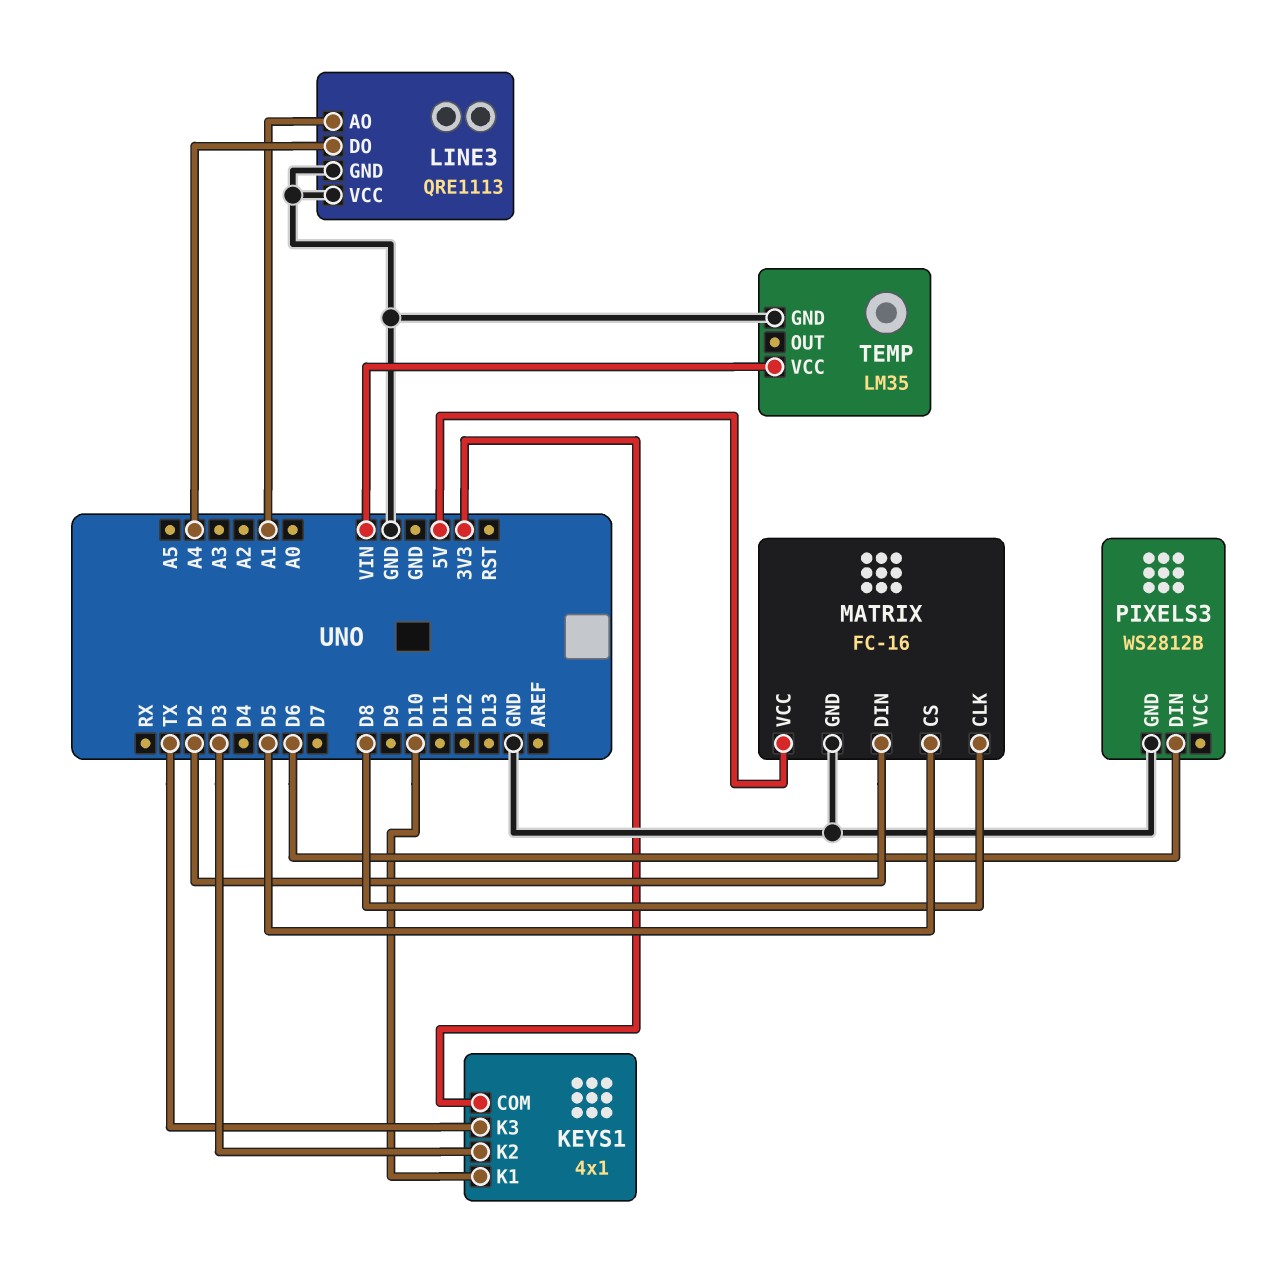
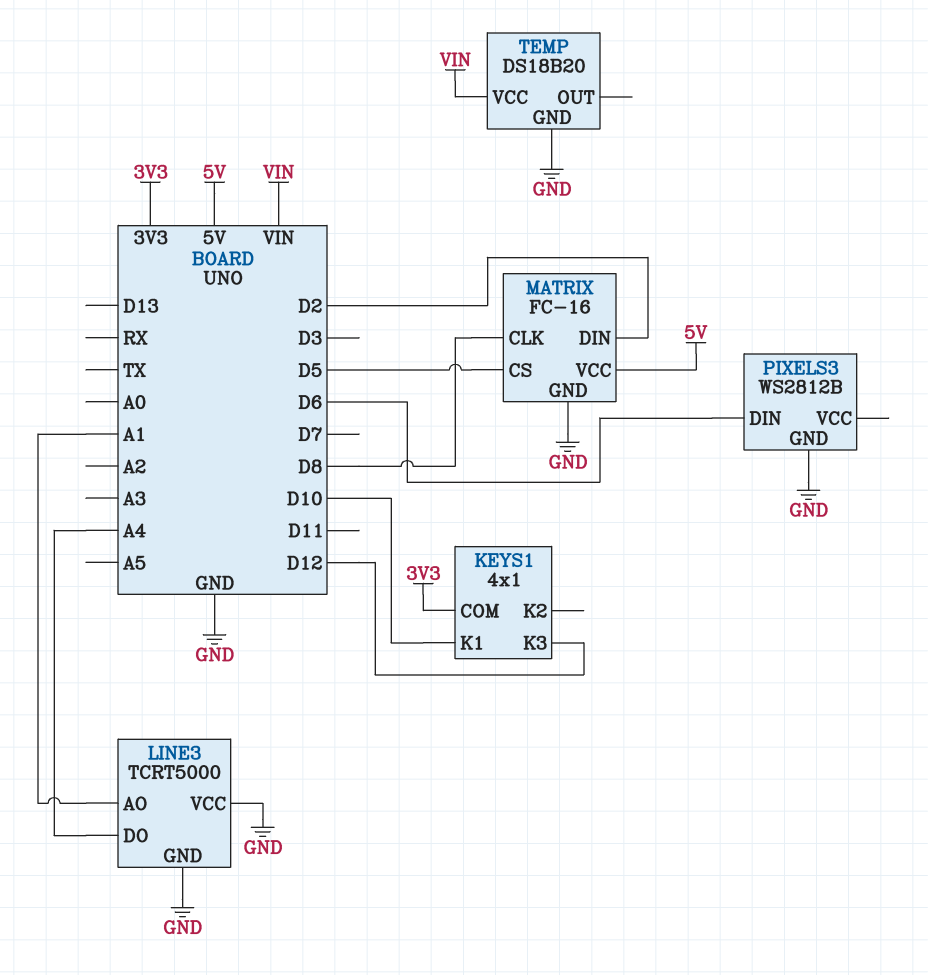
KEYS1 pin K2: D3 -> none
KEYS1 pin K3: TX -> D12
LINE3: QRE1113 -> TCRT5000
TEMP: LM35 -> DS18B20

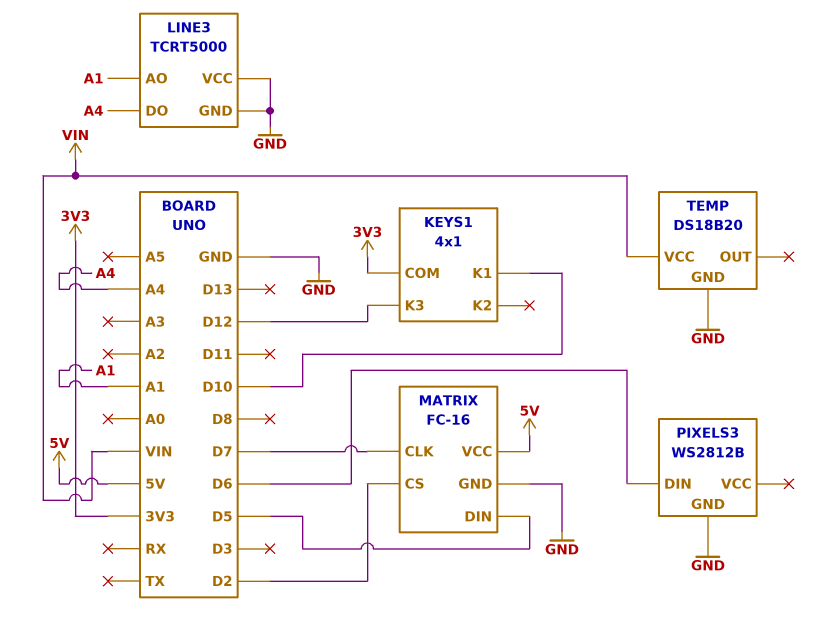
MATRIX pin CLK: D8 -> D7
MATRIX pin CS: D5 -> D2
MATRIX pin DIN: D2 -> D5

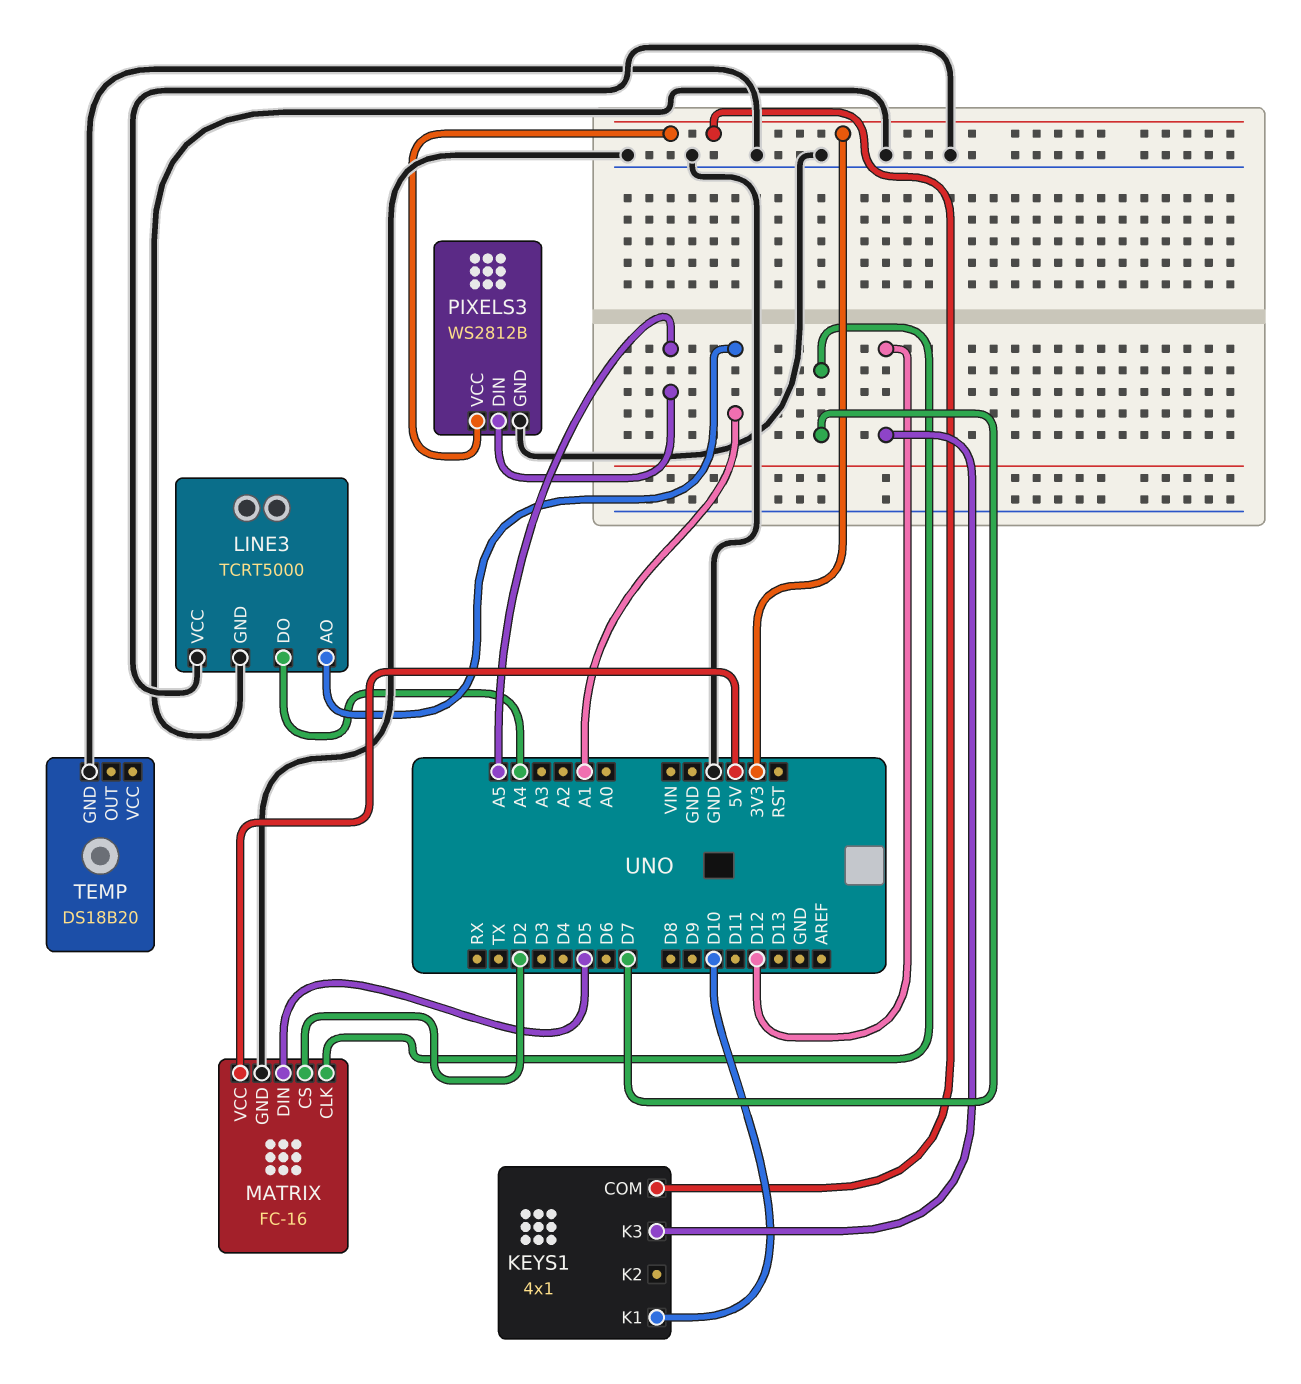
PIXELS3 pin DIN: D6 -> A5
PIXELS3 pin VCC: none -> 3V3
TEMP pin VCC: VIN -> none

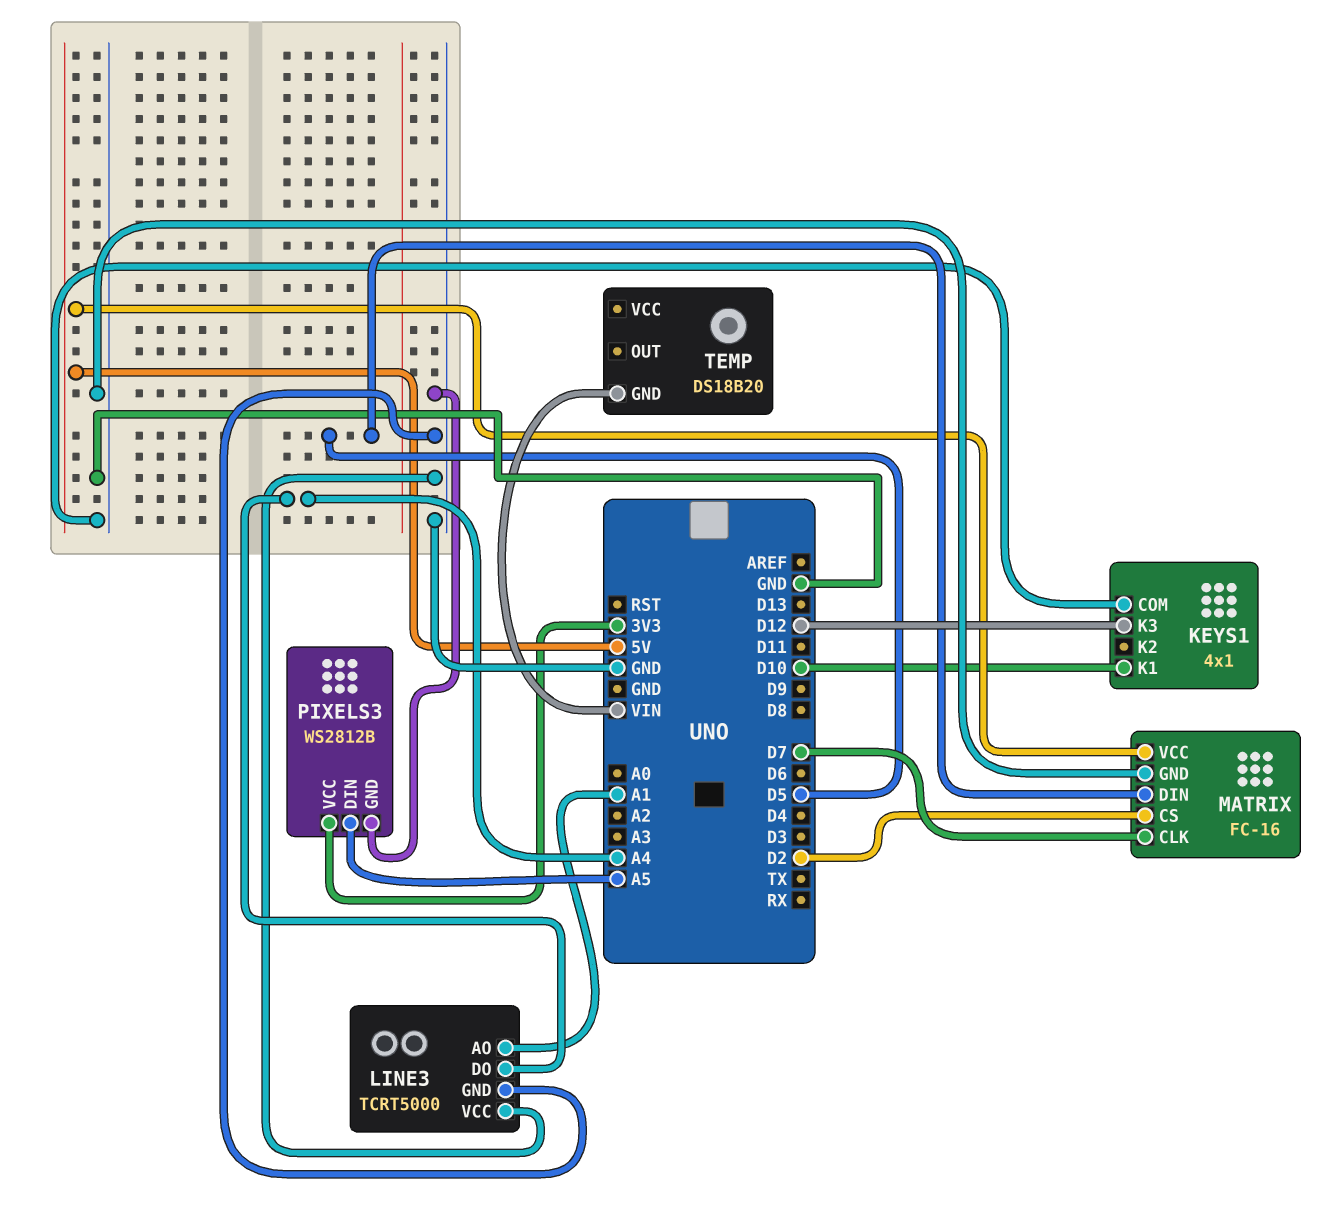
KEYS1 pin COM: 3V3 -> GND
TEMP pin GND: GND -> VIN

